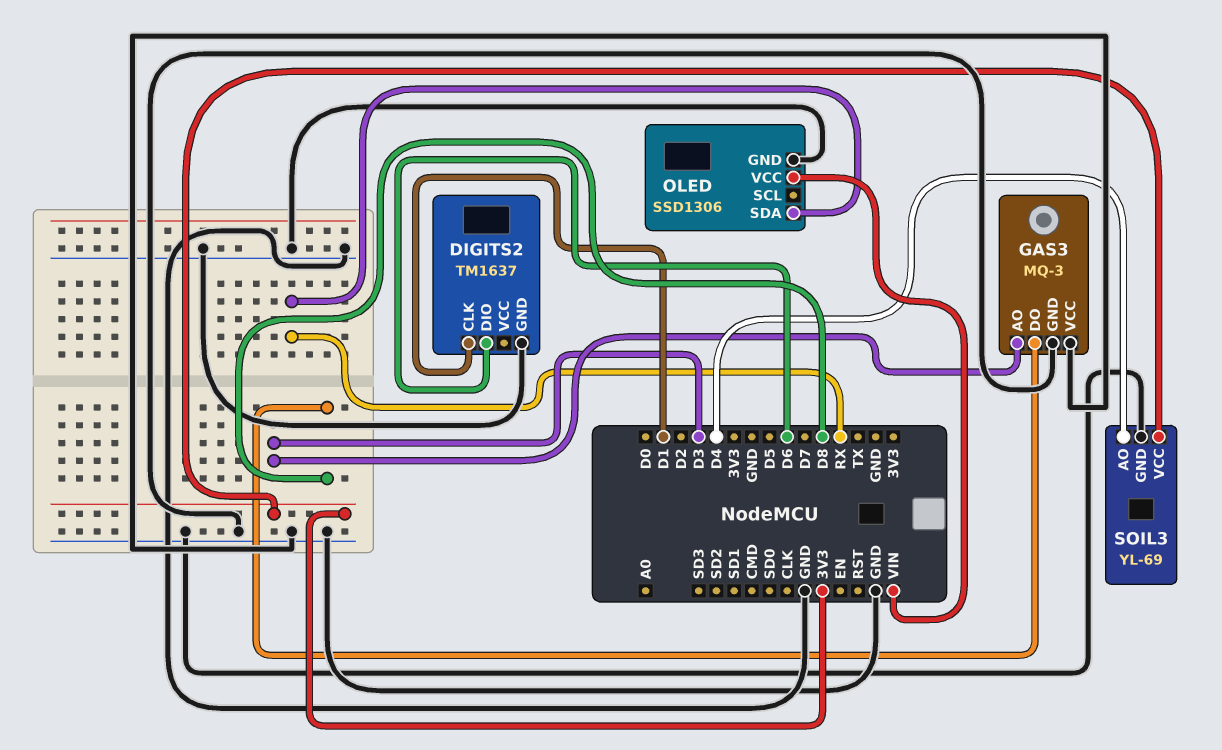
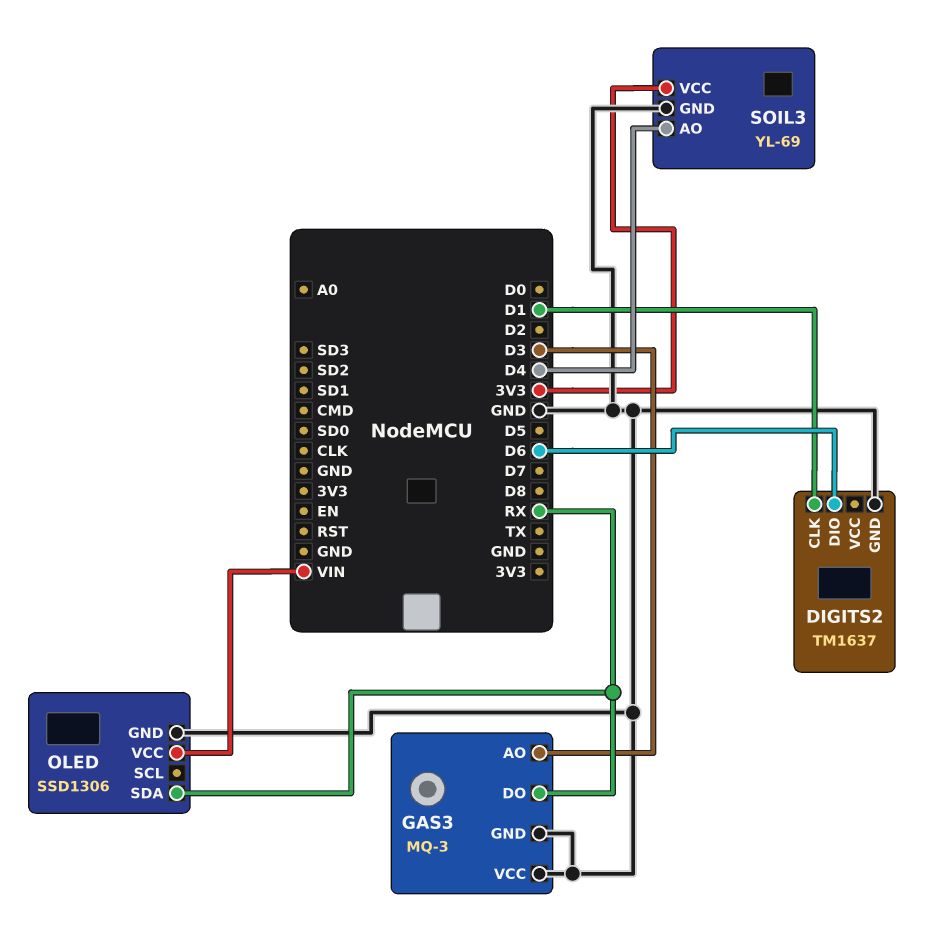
GAS3 pin DO: D8 -> RX

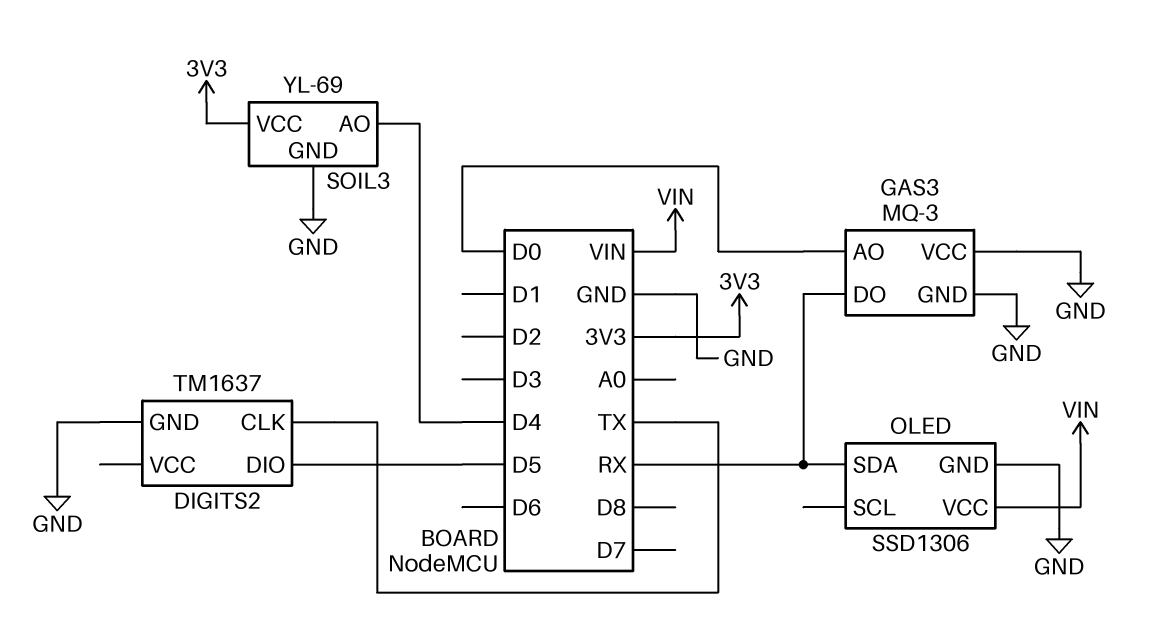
DIGITS2 pin CLK: D1 -> TX
DIGITS2 pin DIO: D6 -> D5
GAS3 pin AO: D3 -> D0

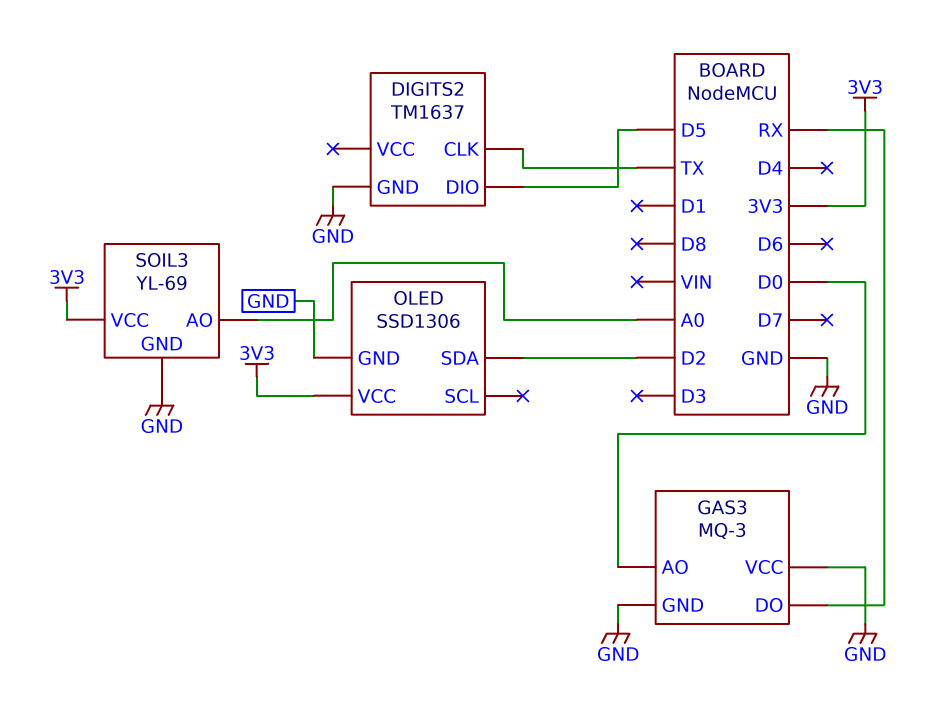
OLED pin SDA: RX -> D2
OLED pin VCC: VIN -> 3V3
SOIL3 pin AO: D4 -> A0

